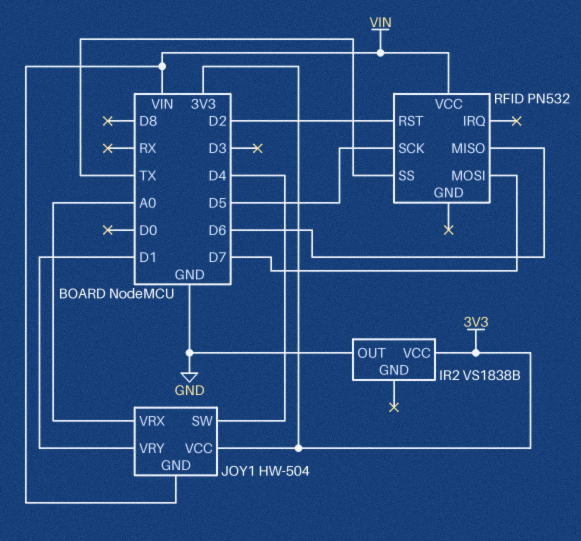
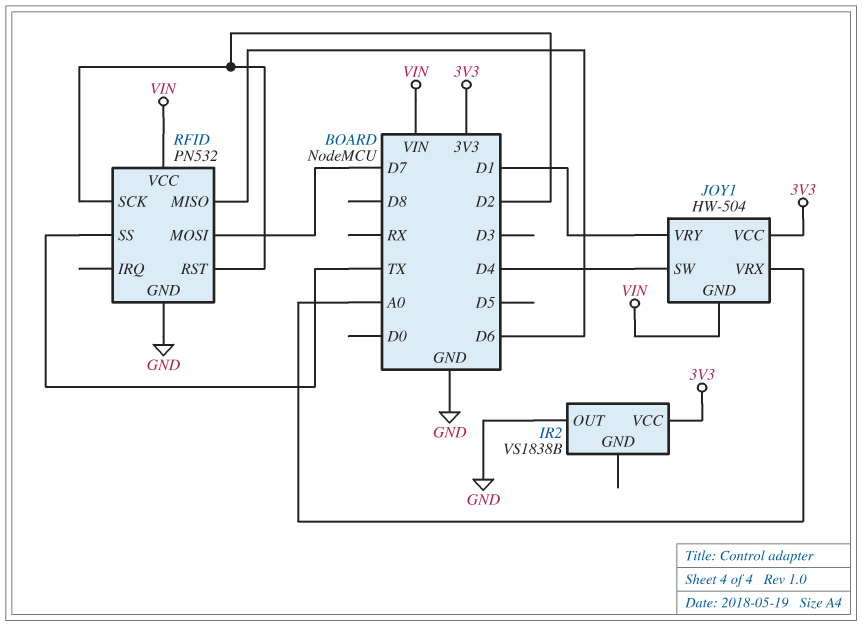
RFID pin GND: none -> GND
RFID pin SCK: D5 -> D2

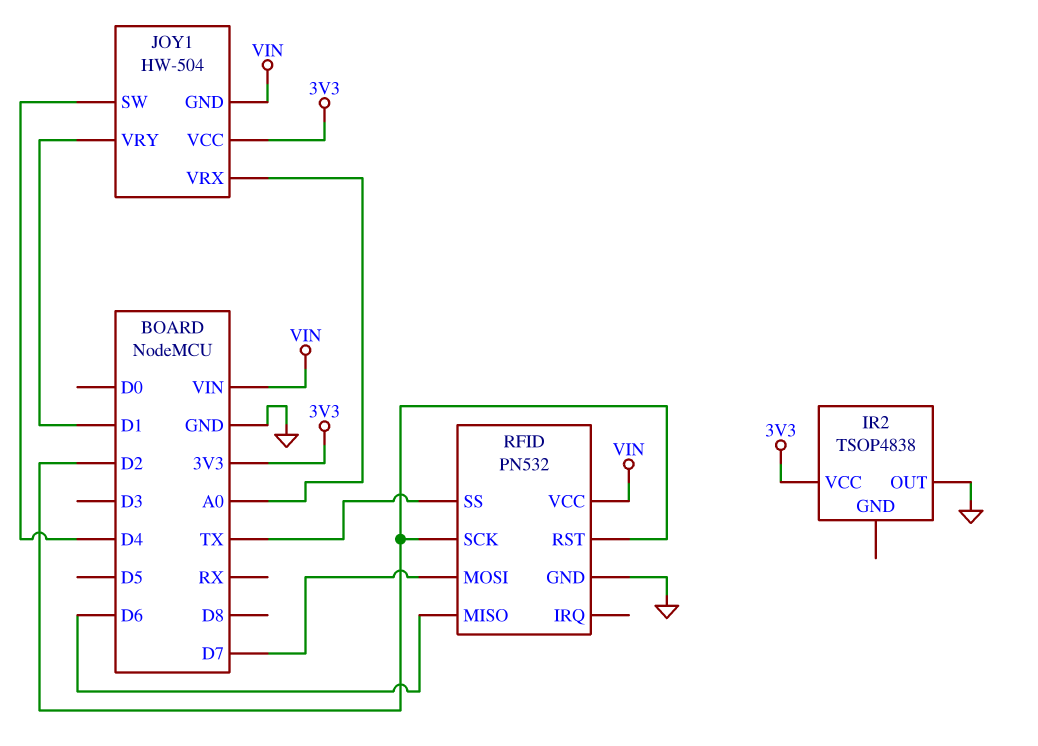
IR2: VS1838B -> TSOP4838

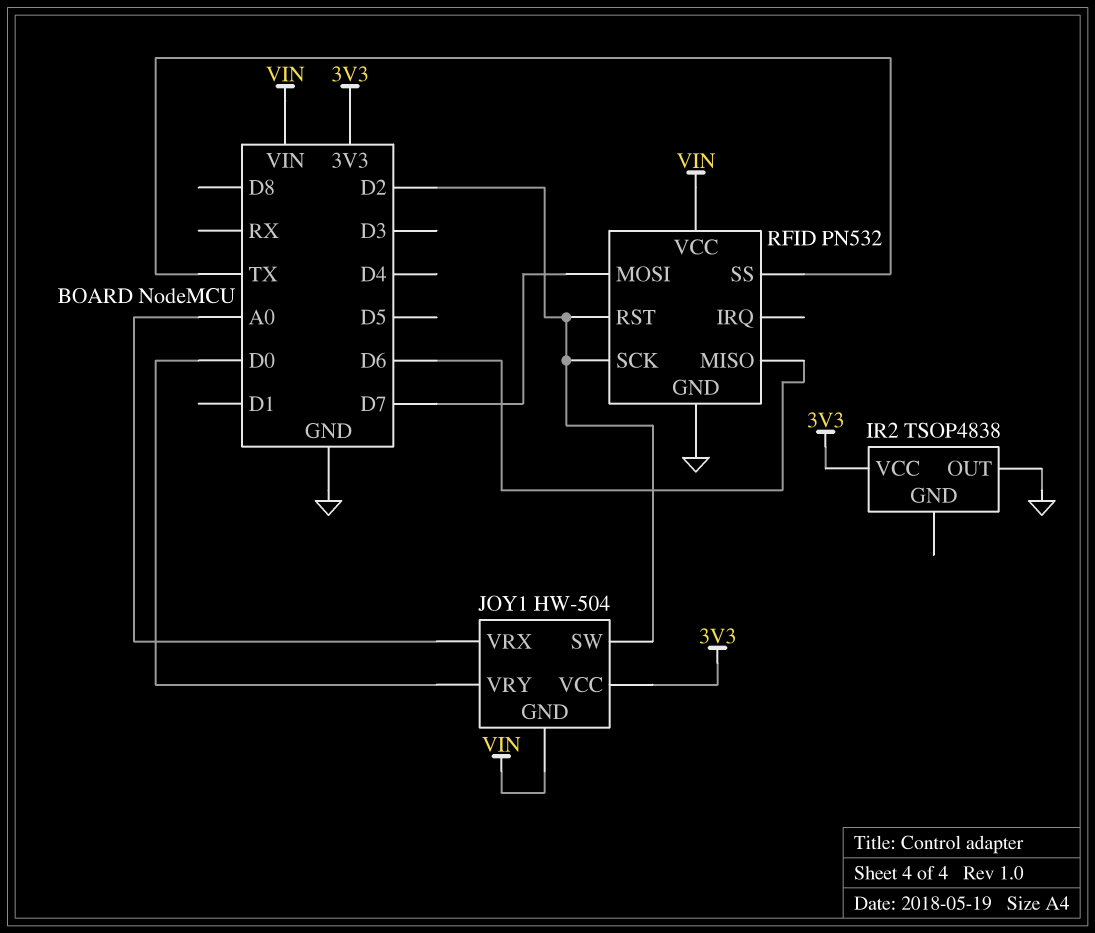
JOY1 pin SW: D4 -> D2
JOY1 pin VRY: D1 -> D0

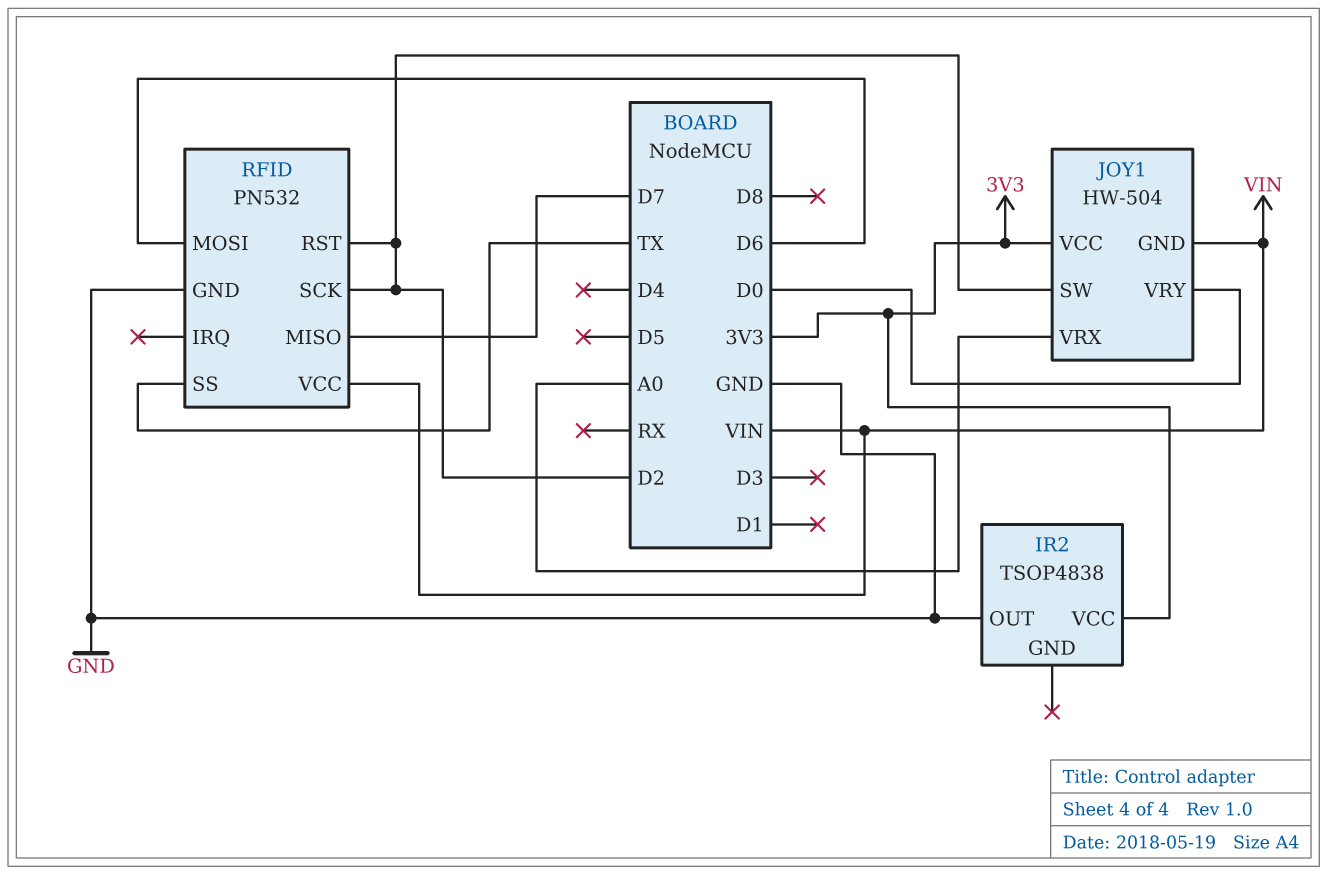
RFID pin MISO: D6 -> D7
RFID pin MOSI: D7 -> D6

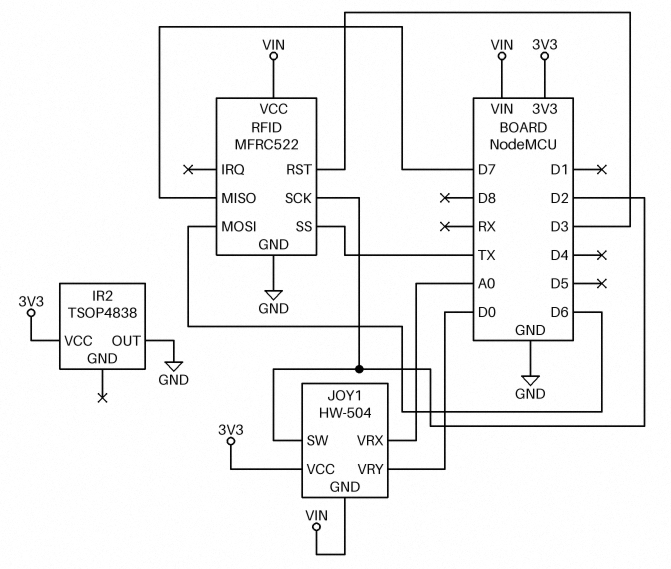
RFID: PN532 -> MFRC522
RFID pin RST: D2 -> D3

